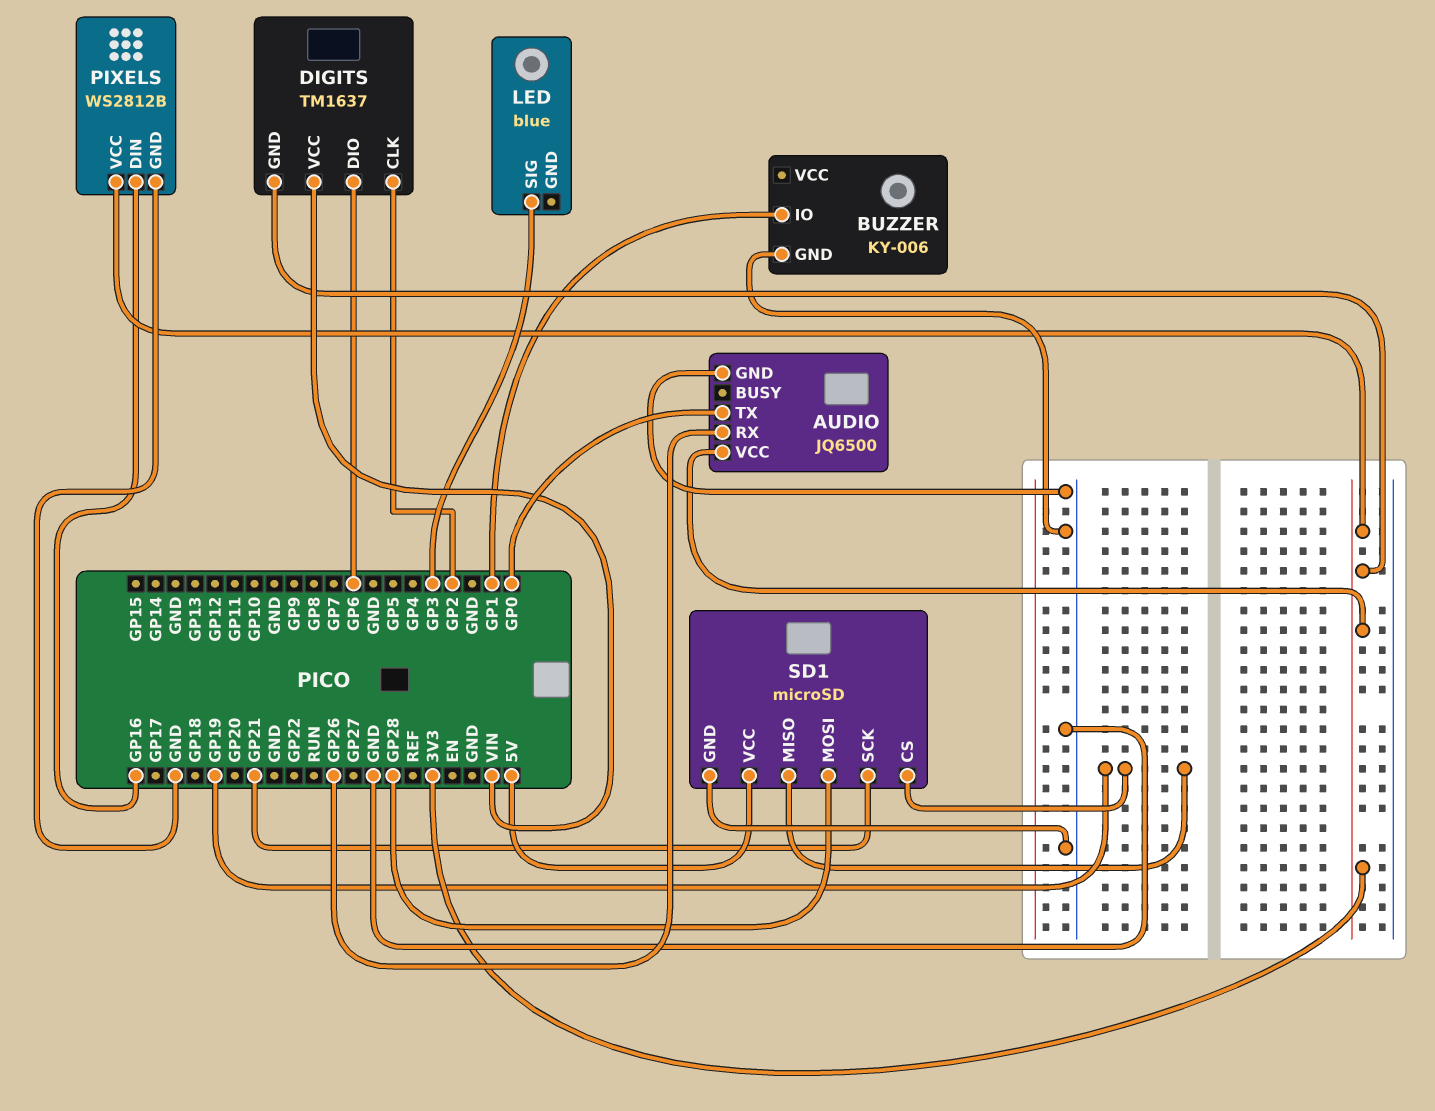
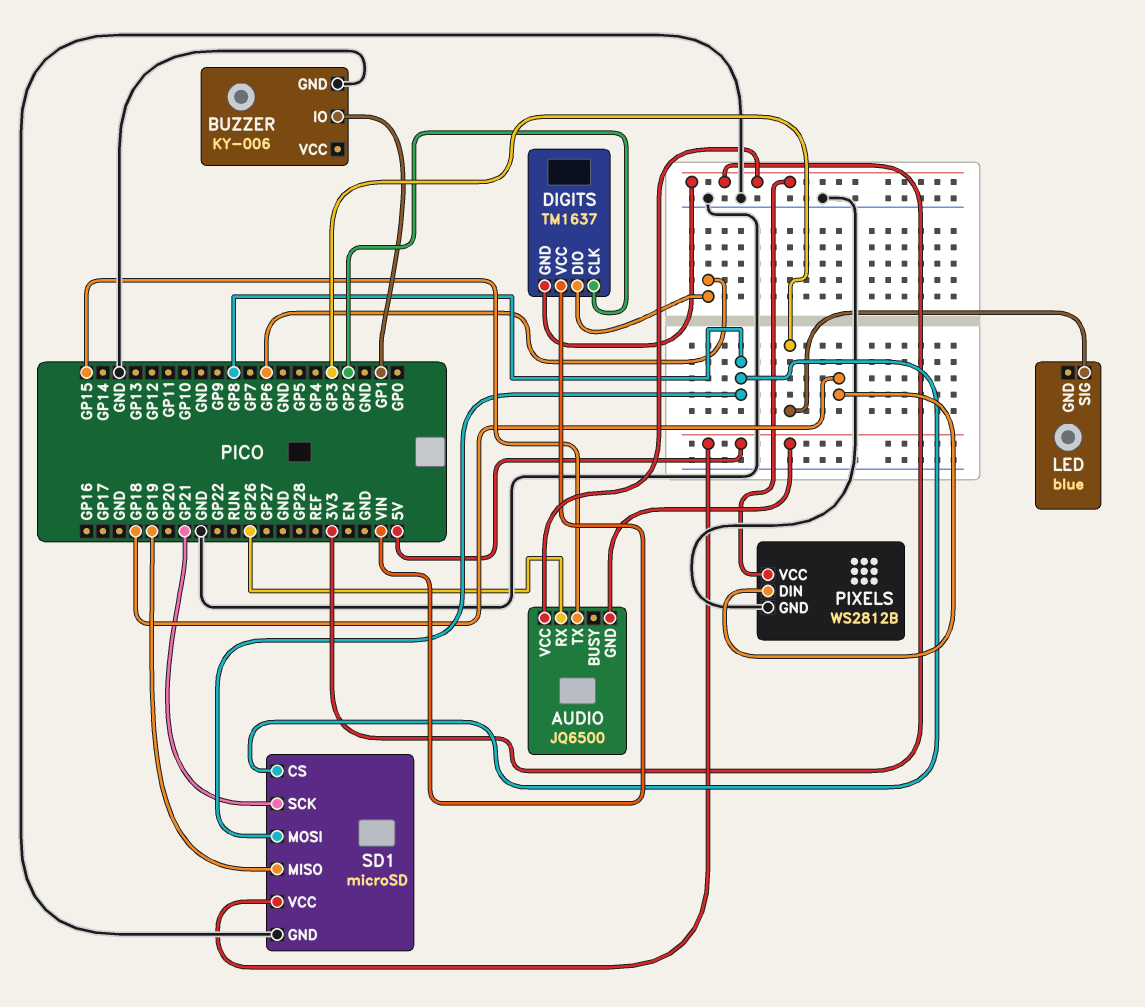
AUDIO pin GND: GND -> 5V
AUDIO pin TX: GP0 -> GP15
PIXELS pin DIN: GP16 -> GP18
SD1 pin CS: GP19 -> GP8
SD1 pin MOSI: GP28 -> GP8

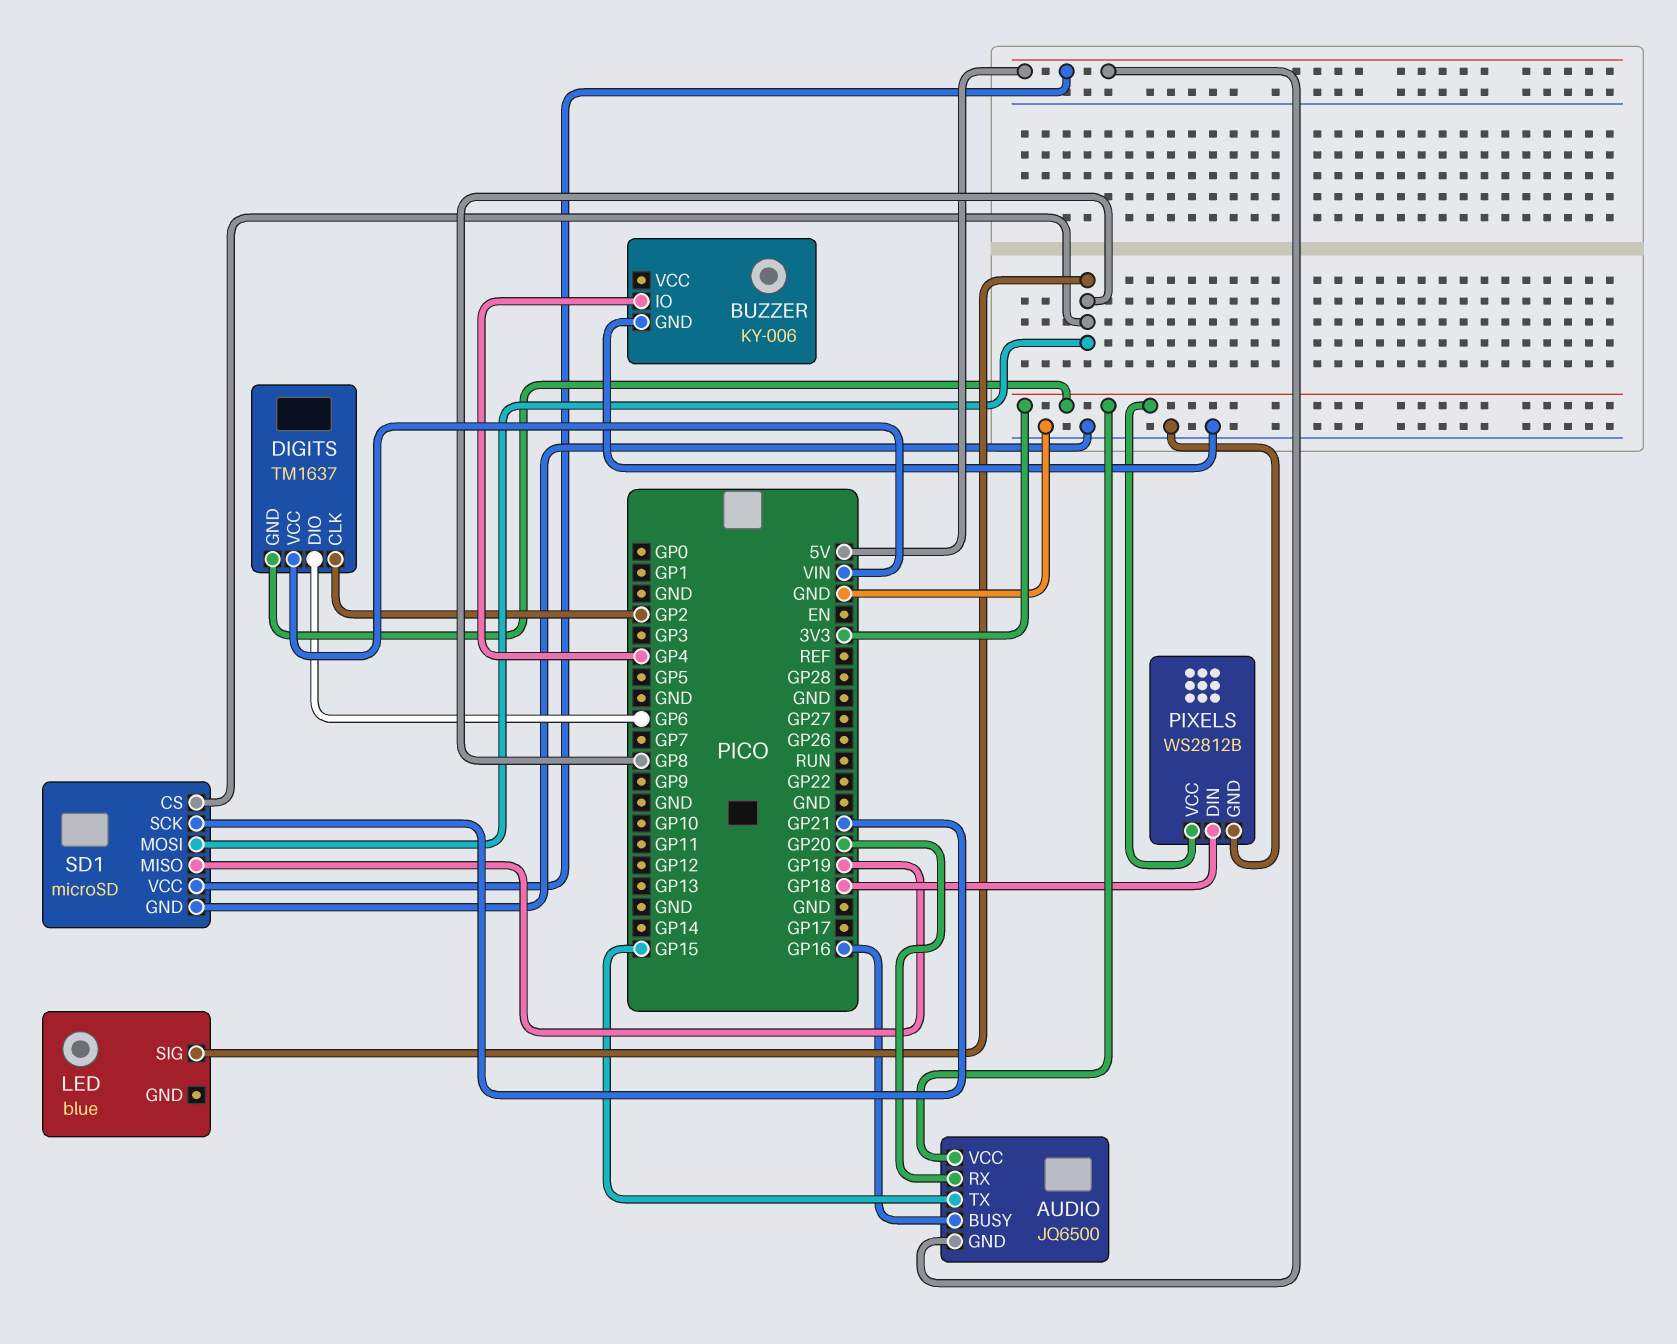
AUDIO pin BUSY: none -> GP16
AUDIO pin RX: GP26 -> GP20
BUZZER pin IO: GP1 -> GP4
LED pin SIG: GP3 -> GP8

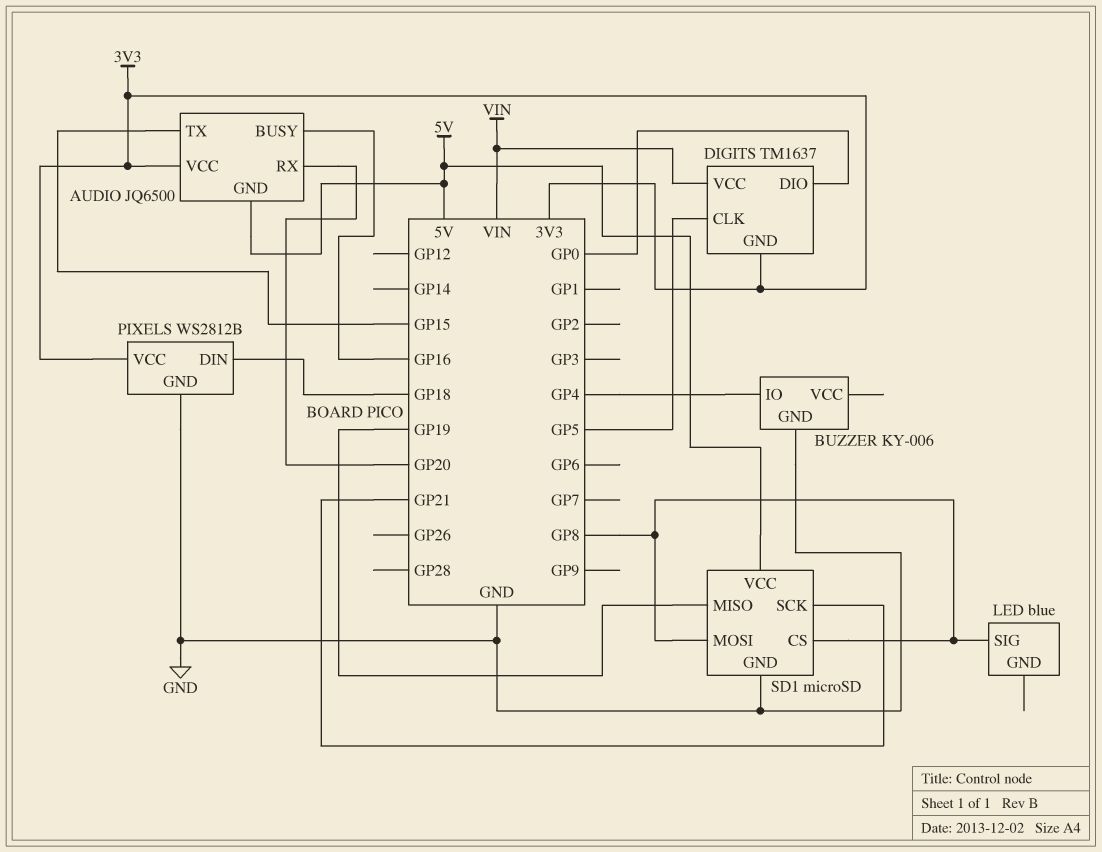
DIGITS pin CLK: GP2 -> GP5
DIGITS pin DIO: GP6 -> GP0

